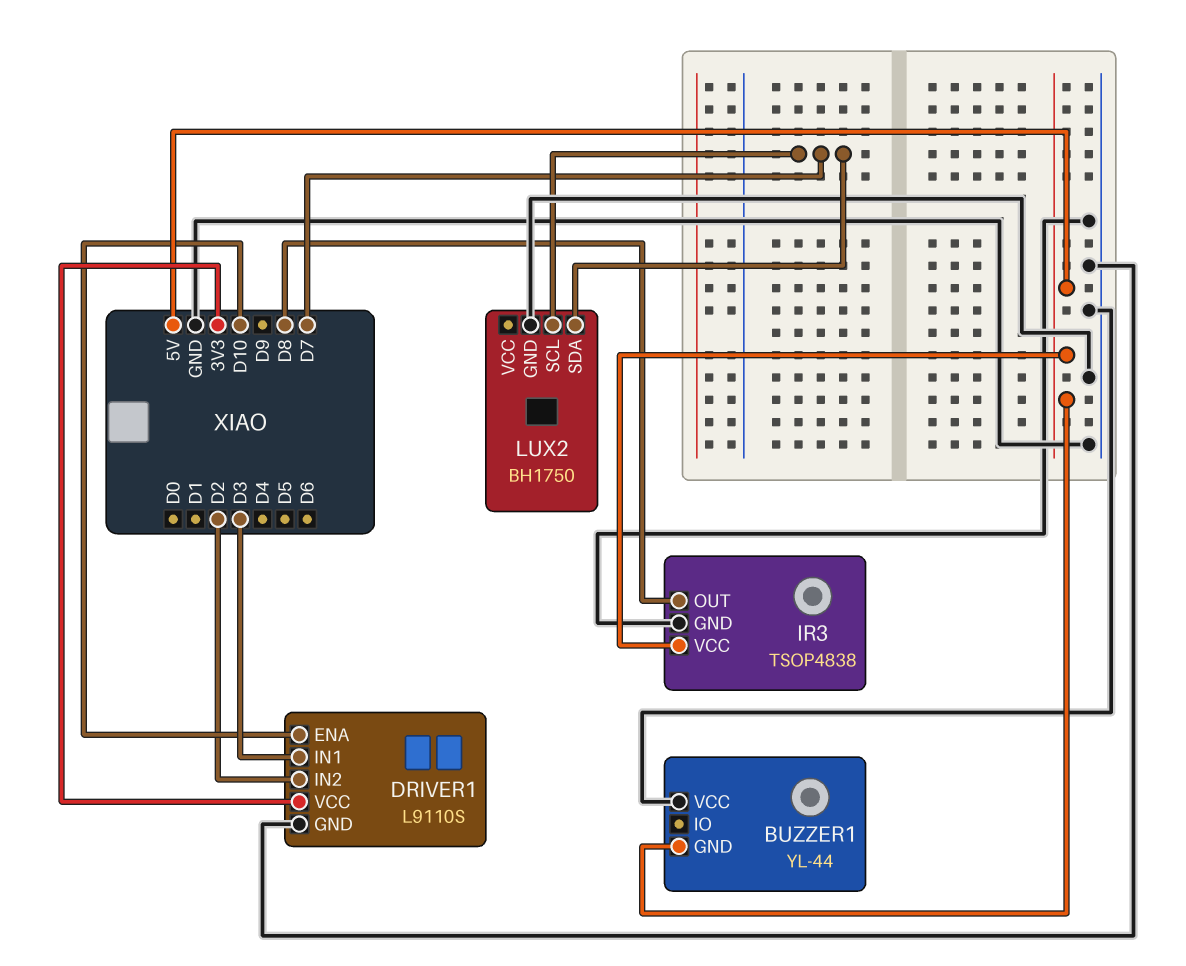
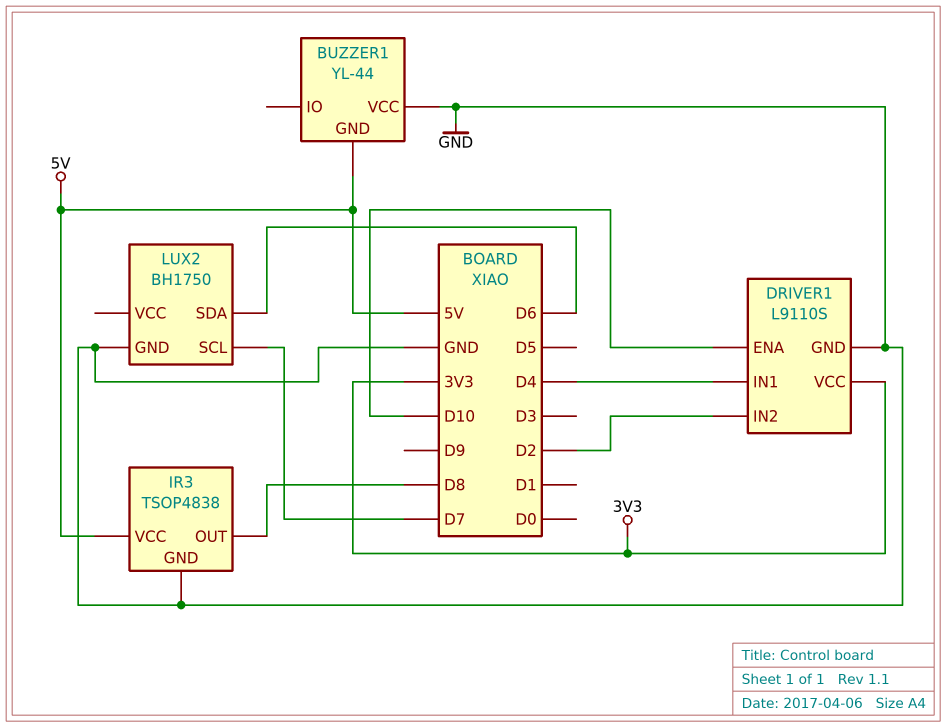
DRIVER1 pin IN1: D3 -> D4
LUX2 pin SDA: D7 -> D6

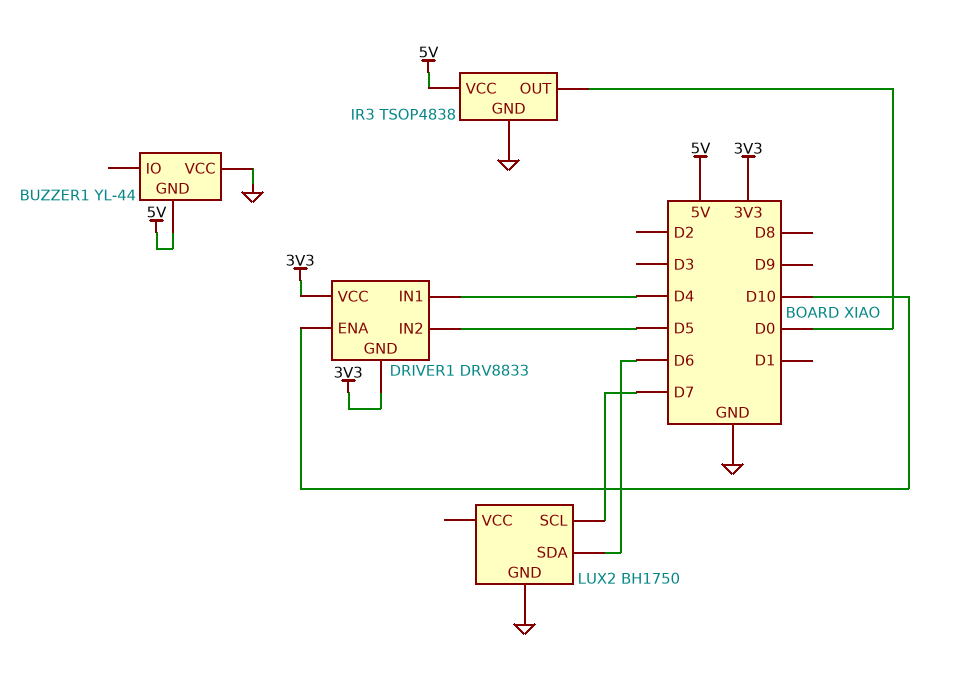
DRIVER1: L9110S -> DRV8833
DRIVER1 pin GND: GND -> 3V3
DRIVER1 pin IN2: D2 -> D5
IR3 pin OUT: D8 -> D0

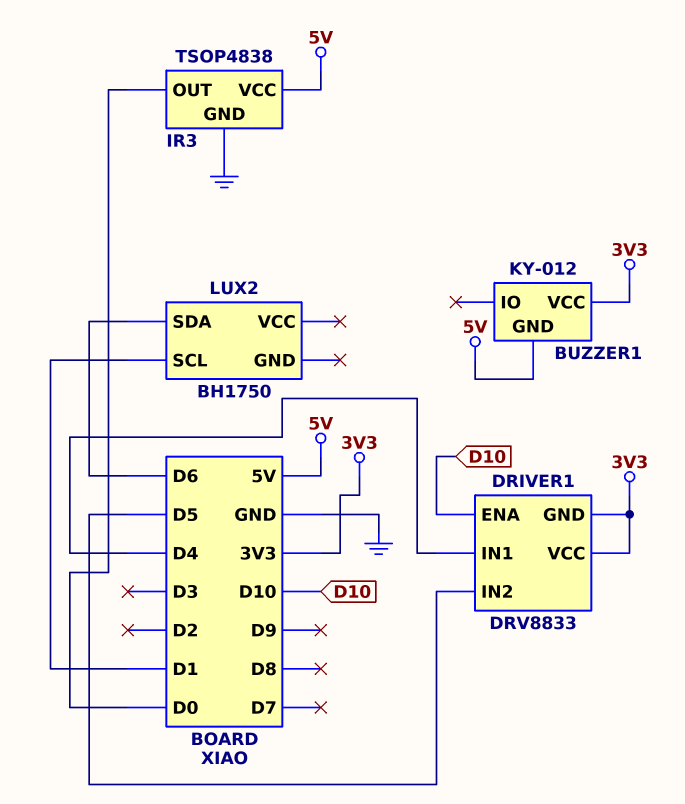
BUZZER1: YL-44 -> KY-012
BUZZER1 pin VCC: GND -> 3V3
LUX2 pin GND: GND -> none
LUX2 pin SCL: D7 -> D1

